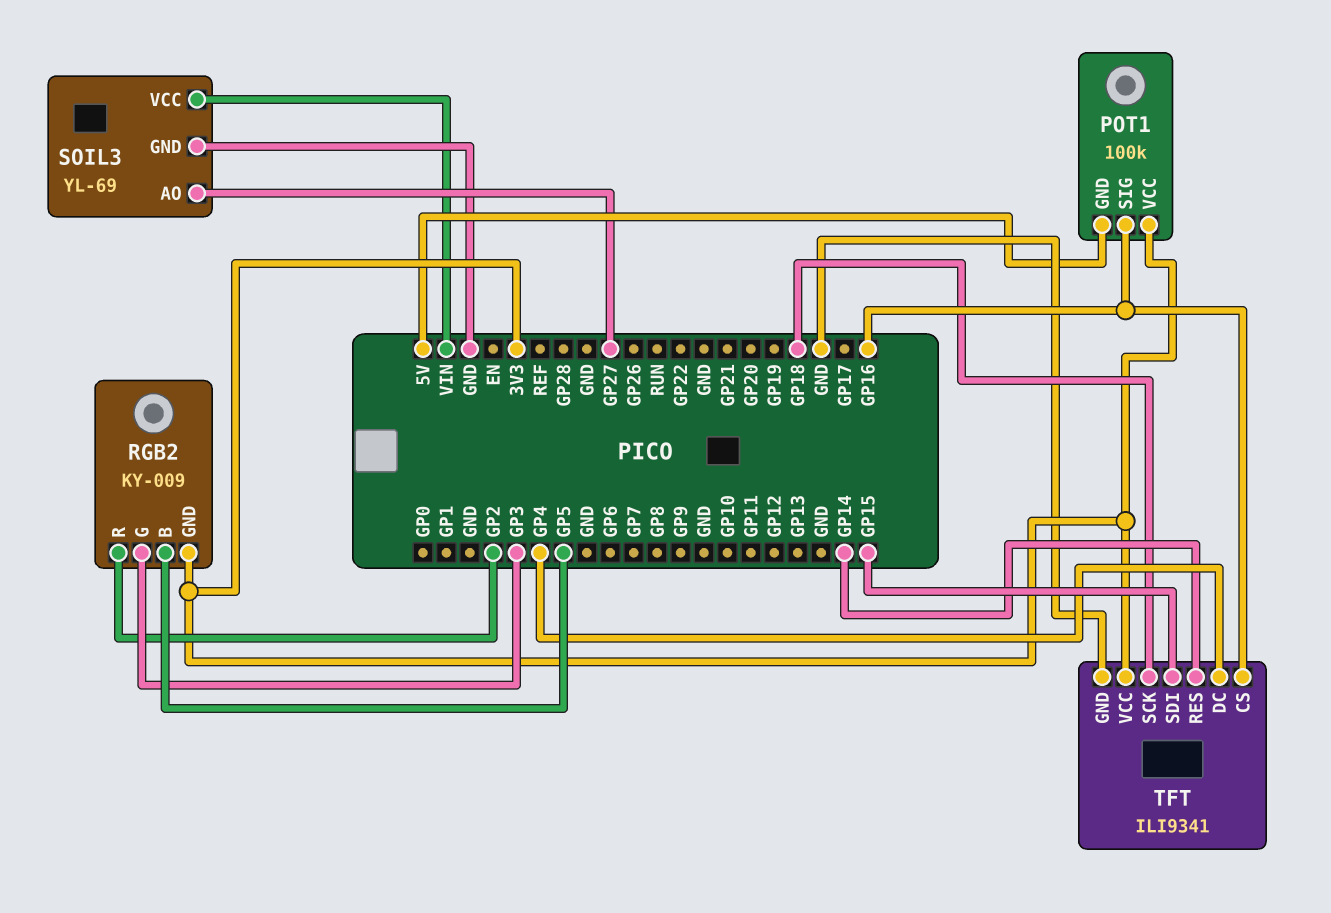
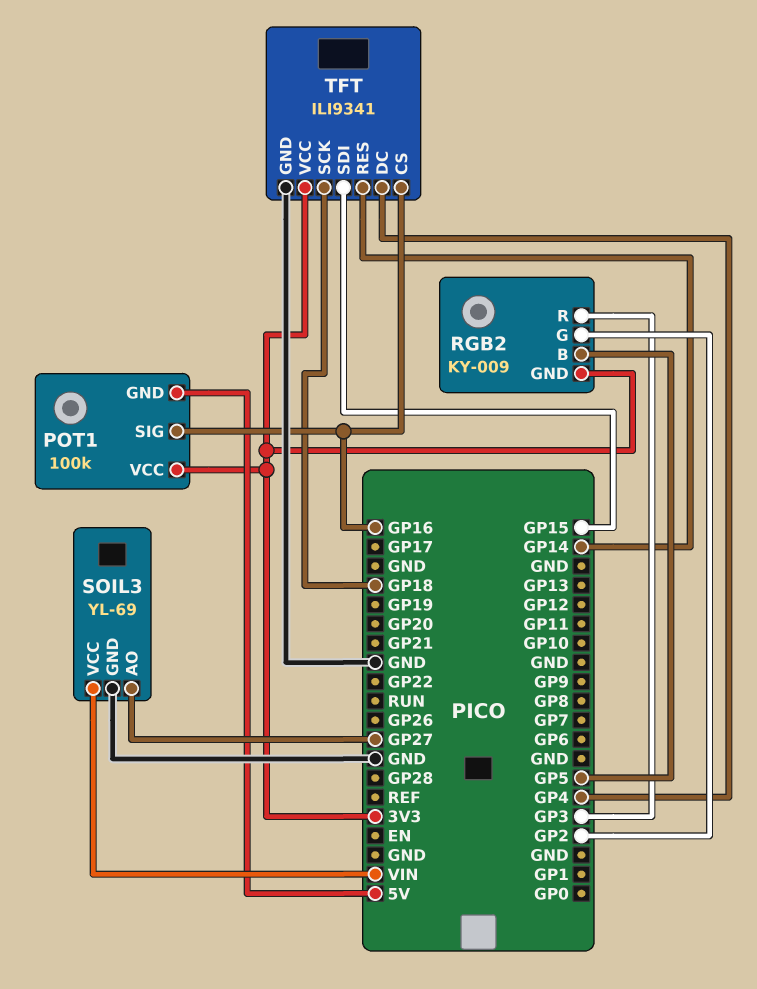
RGB2 pin G: GP3 -> GP2
RGB2 pin R: GP2 -> GP3

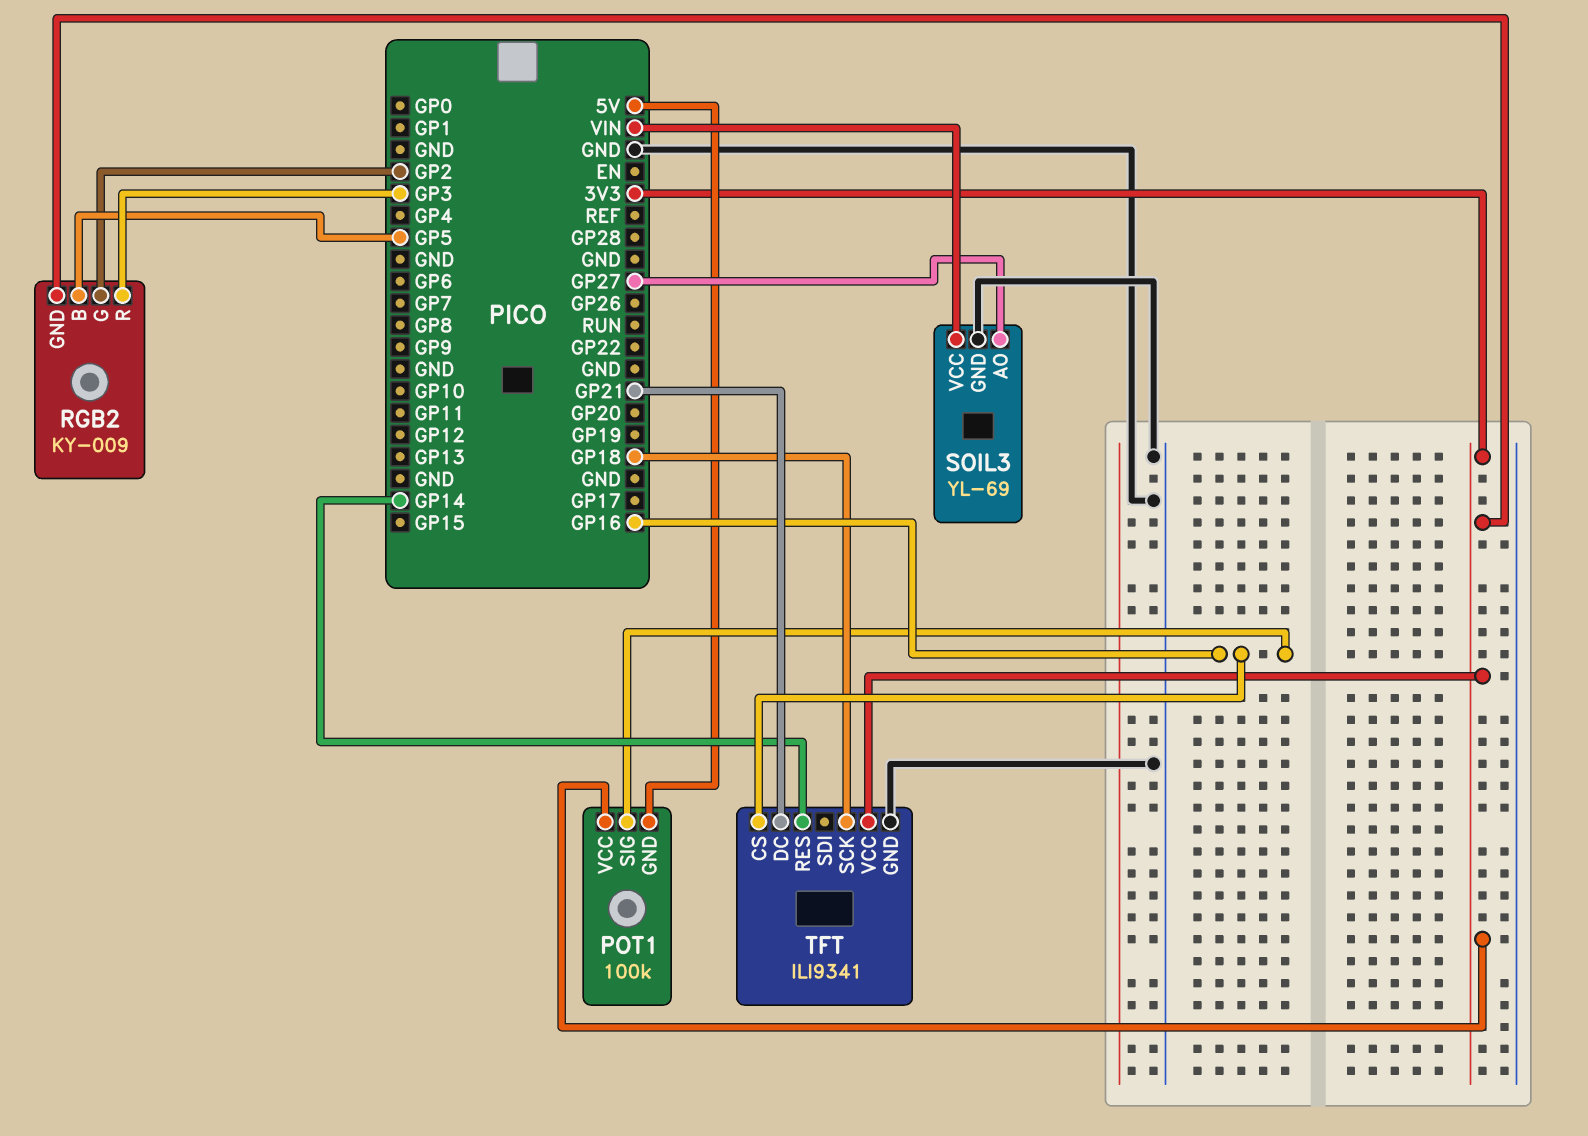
TFT pin DC: GP4 -> GP21
TFT pin SDI: GP15 -> none

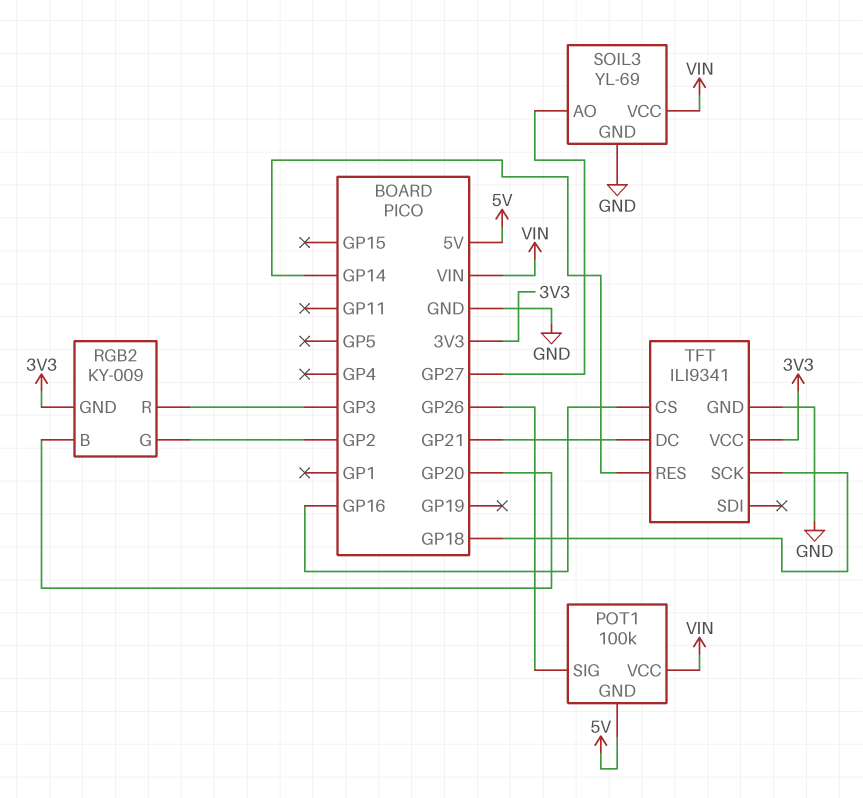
POT1 pin SIG: GP16 -> GP26
POT1 pin VCC: 3V3 -> VIN
RGB2 pin B: GP5 -> GP20

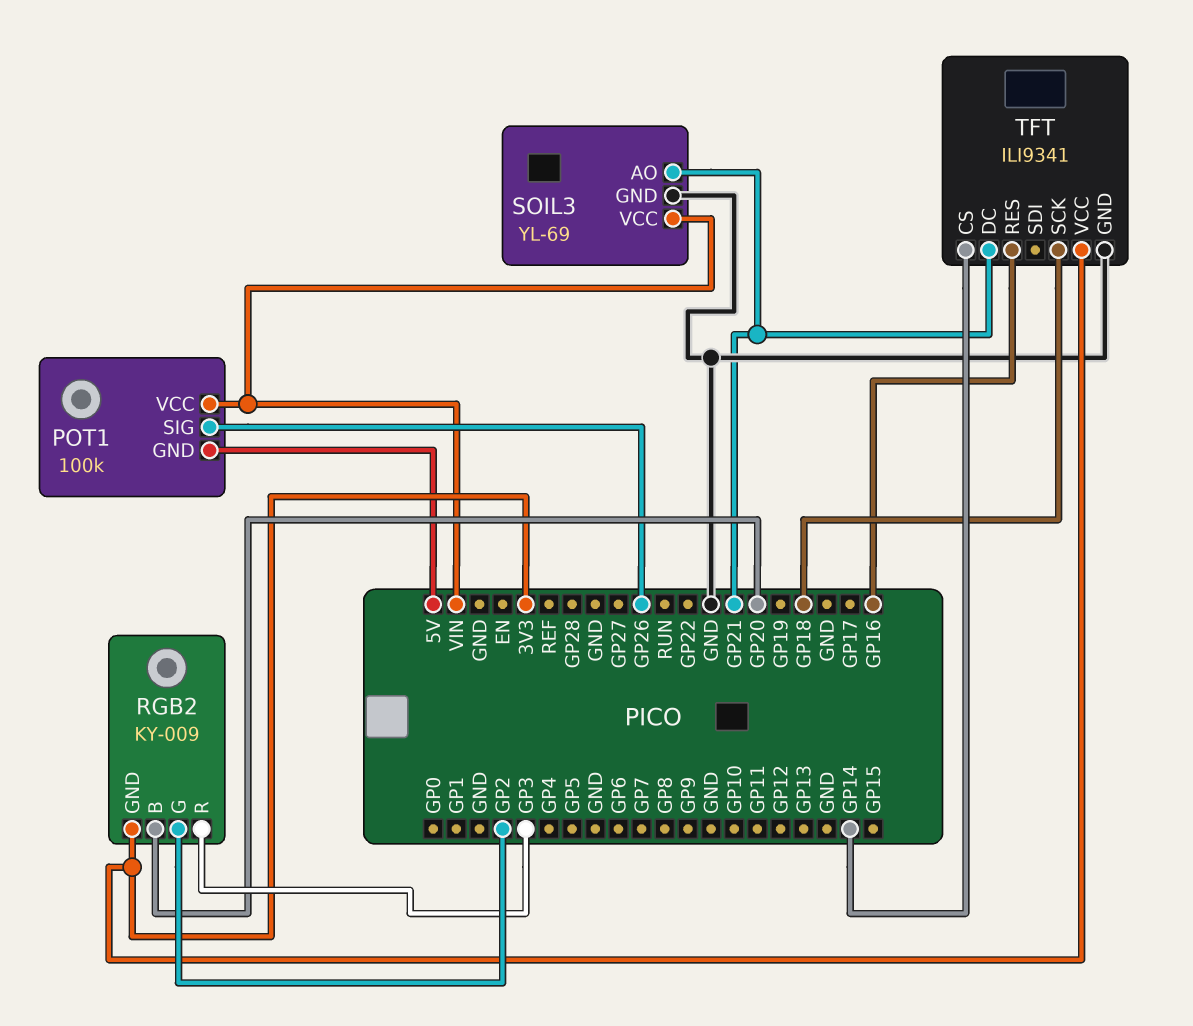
SOIL3 pin AO: GP27 -> GP21
TFT pin CS: GP16 -> GP14
TFT pin RES: GP14 -> GP16

